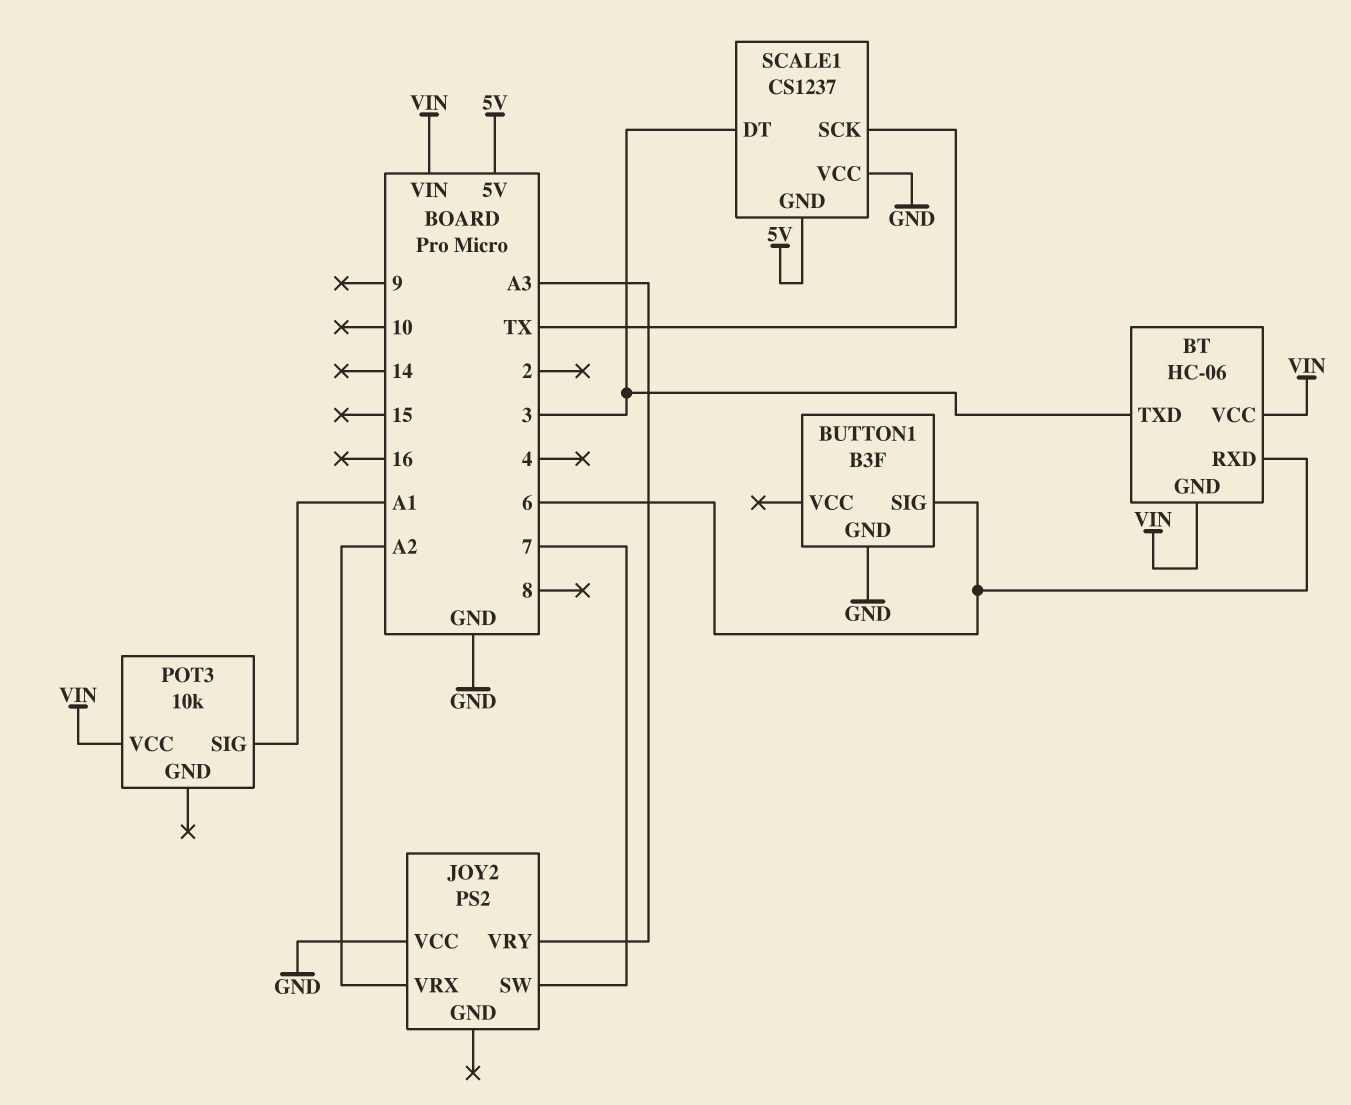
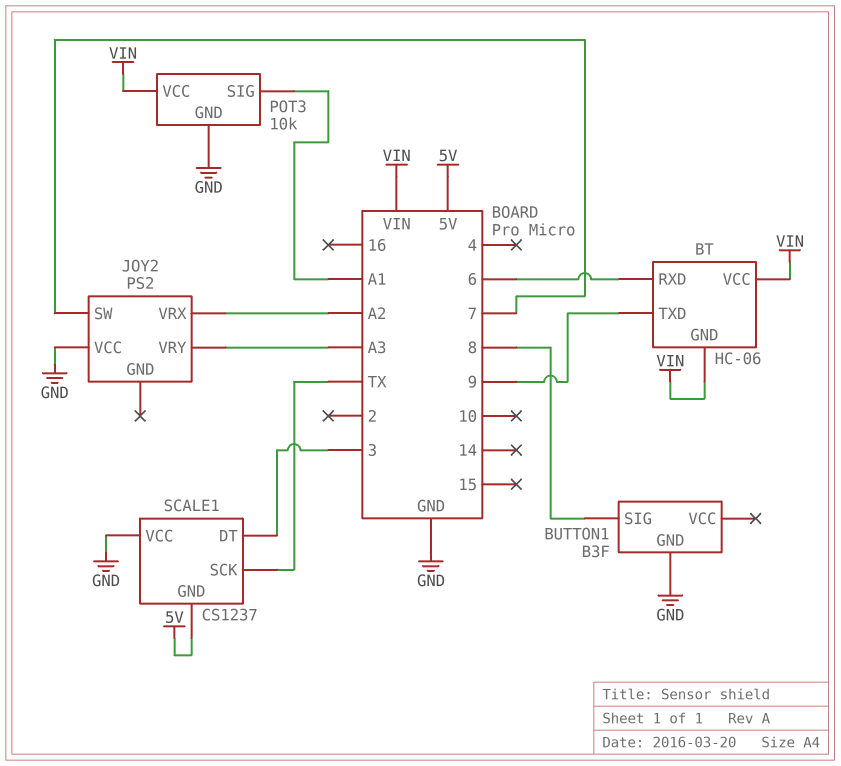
BT pin TXD: 3 -> 9
BUTTON1 pin SIG: 6 -> 8
POT3 pin GND: none -> GND

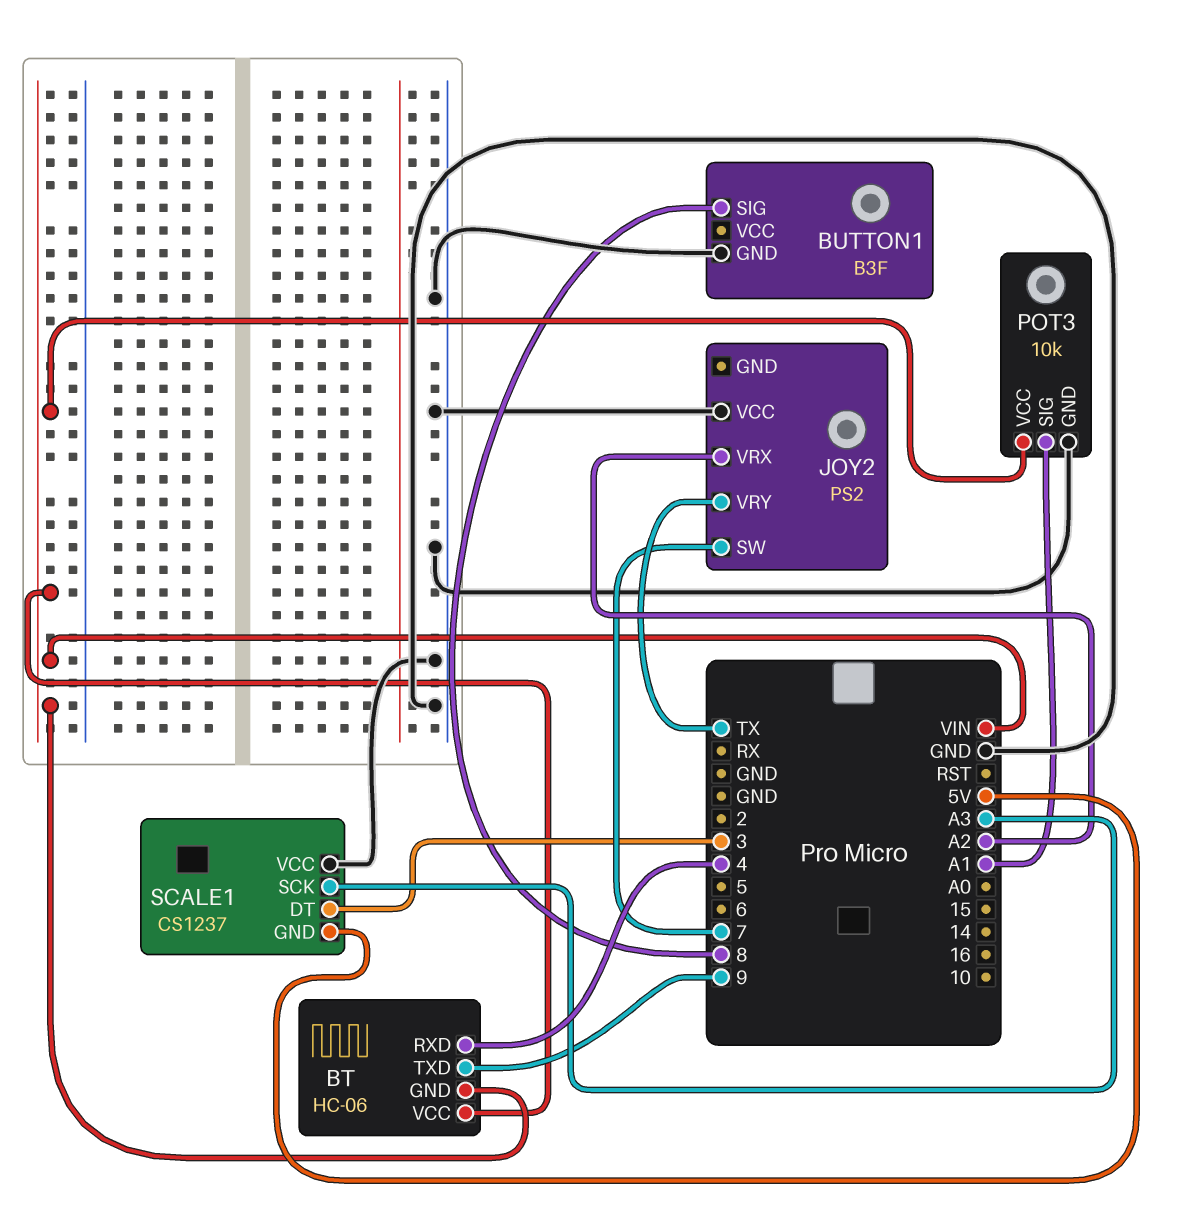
BT pin RXD: 6 -> 4
JOY2 pin VRY: A3 -> TX
SCALE1 pin SCK: TX -> A3

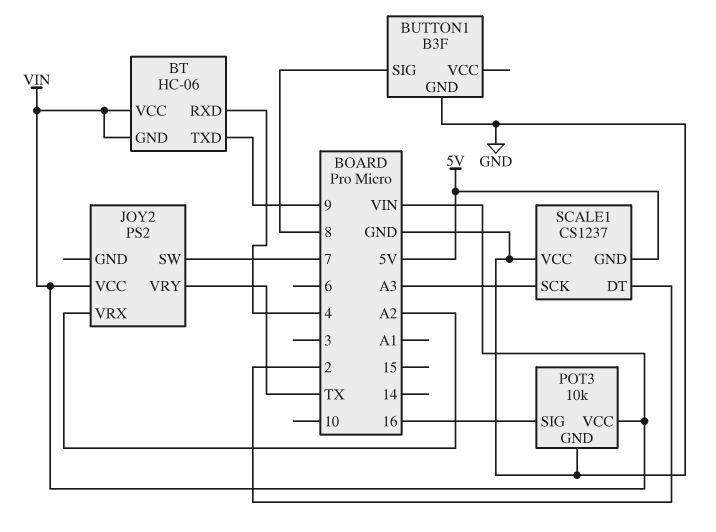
JOY2 pin VCC: GND -> VIN
POT3 pin SIG: A1 -> 16
SCALE1 pin DT: 3 -> 2

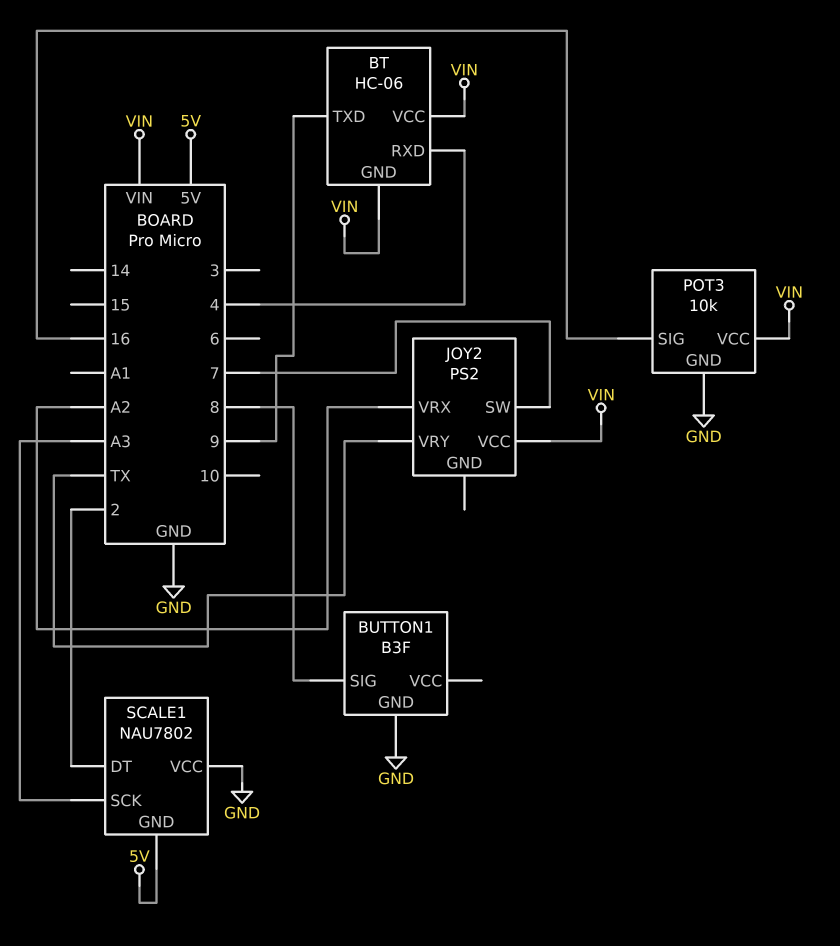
SCALE1: CS1237 -> NAU7802

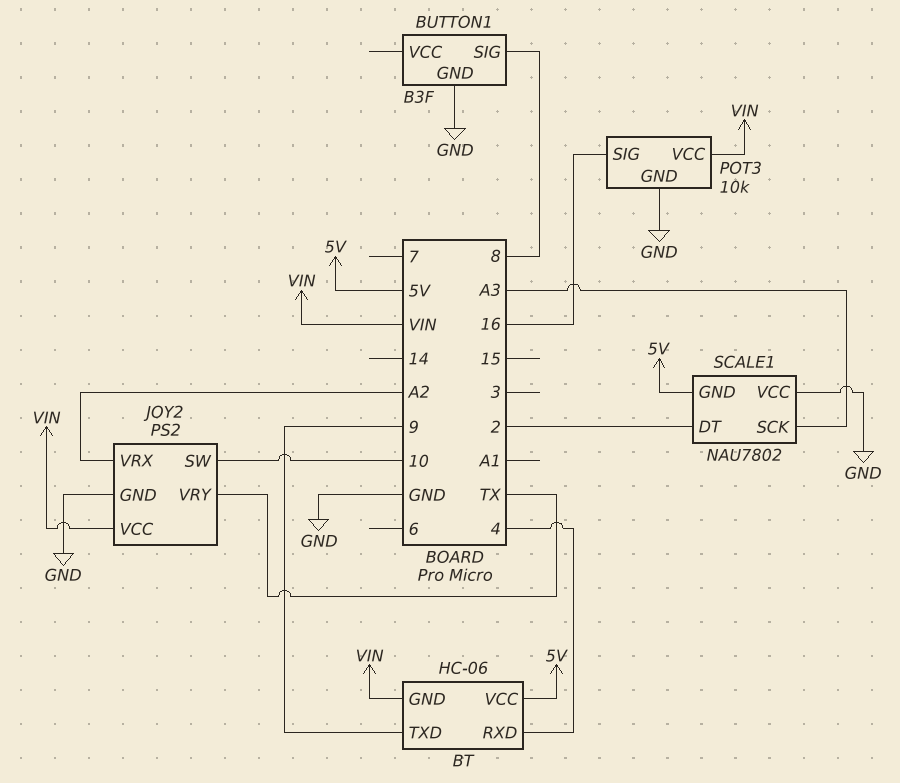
BT pin VCC: VIN -> 5V
JOY2 pin GND: none -> GND
JOY2 pin SW: 7 -> 10

